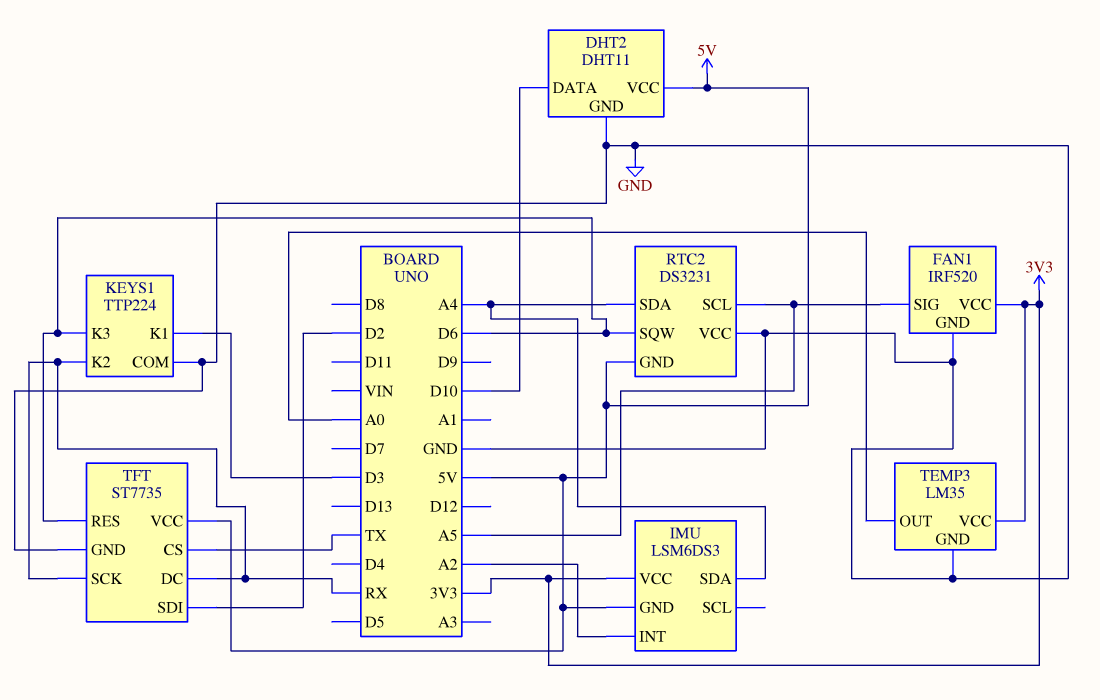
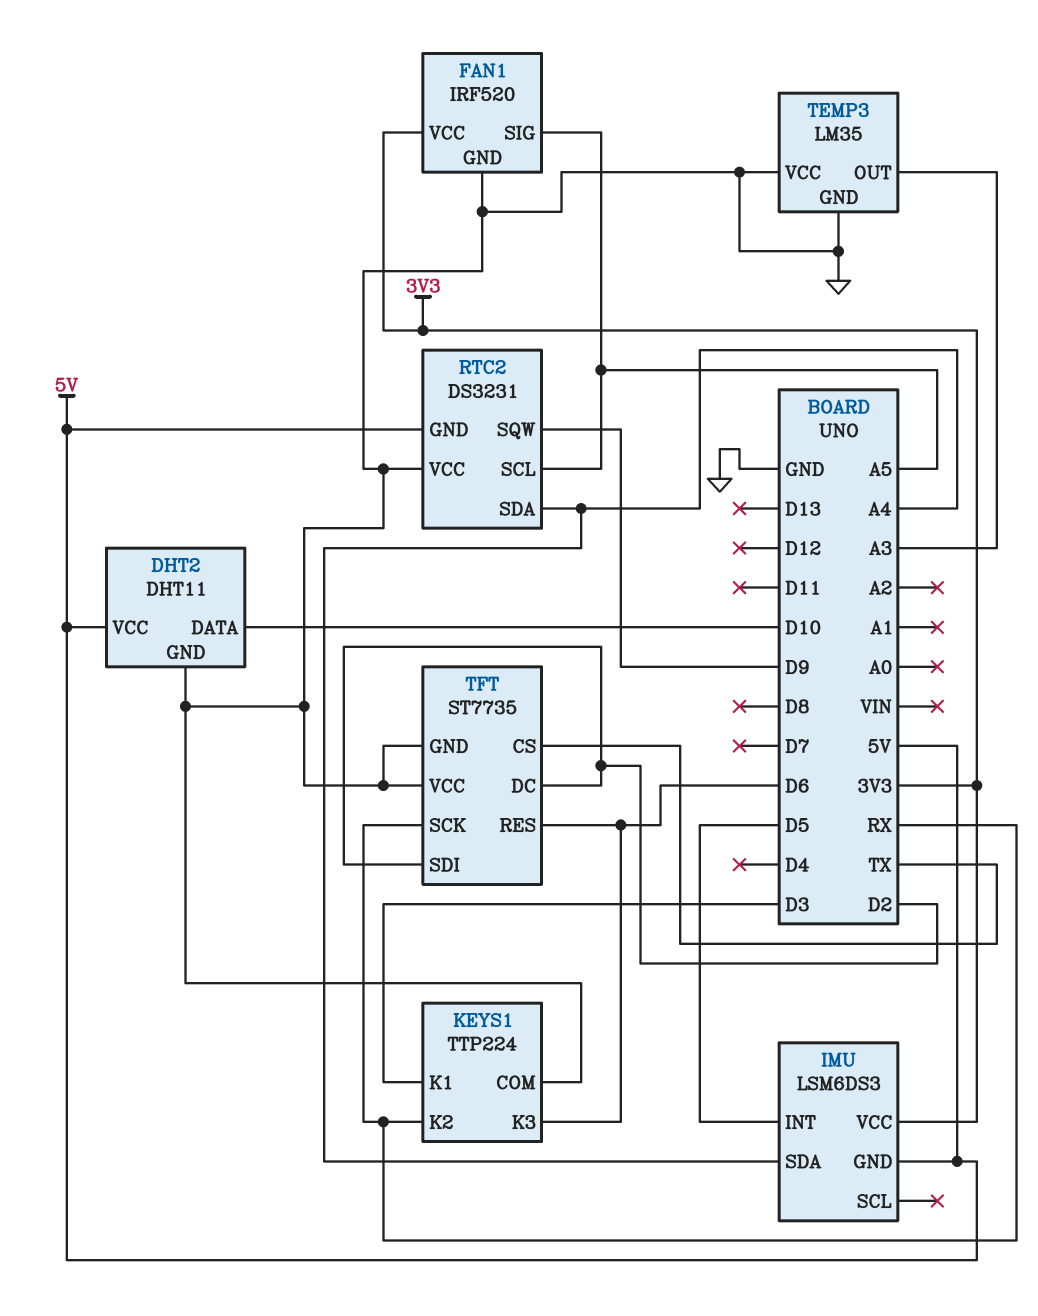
IMU pin INT: A2 -> D5
RTC2 pin SQW: D6 -> D9
TEMP3 pin OUT: A0 -> A3
TEMP3 pin VCC: 3V3 -> GND
TFT pin DC: RX -> D2
TFT pin VCC: 5V -> GND

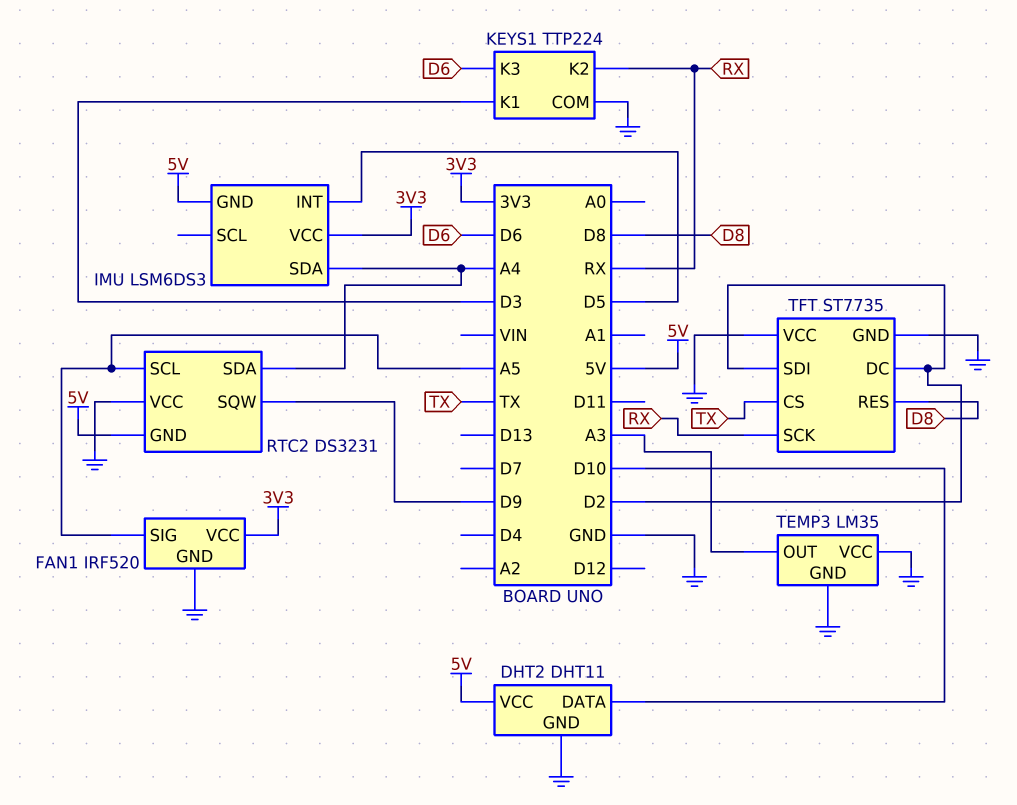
TFT pin RES: D6 -> D8

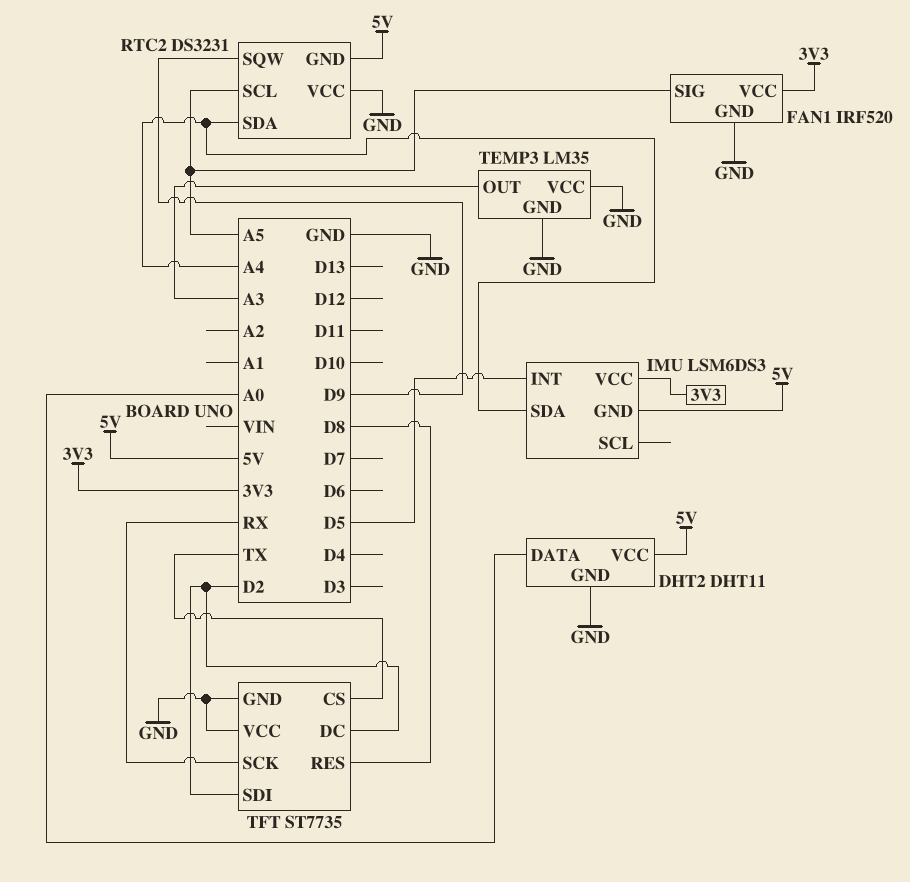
DHT2 pin DATA: D10 -> A0
KEYS1: TTP224 -> none
KEYS1 pin COM: GND -> none
KEYS1 pin K1: D3 -> none
KEYS1 pin K2: RX -> none
KEYS1 pin K3: D6 -> none

